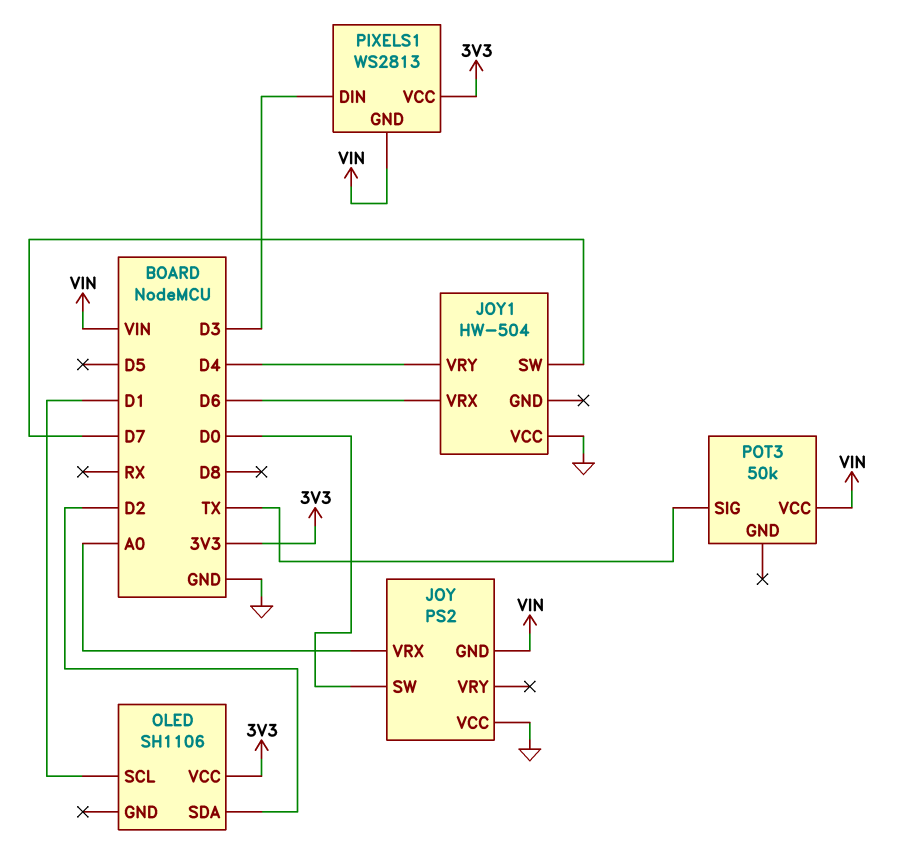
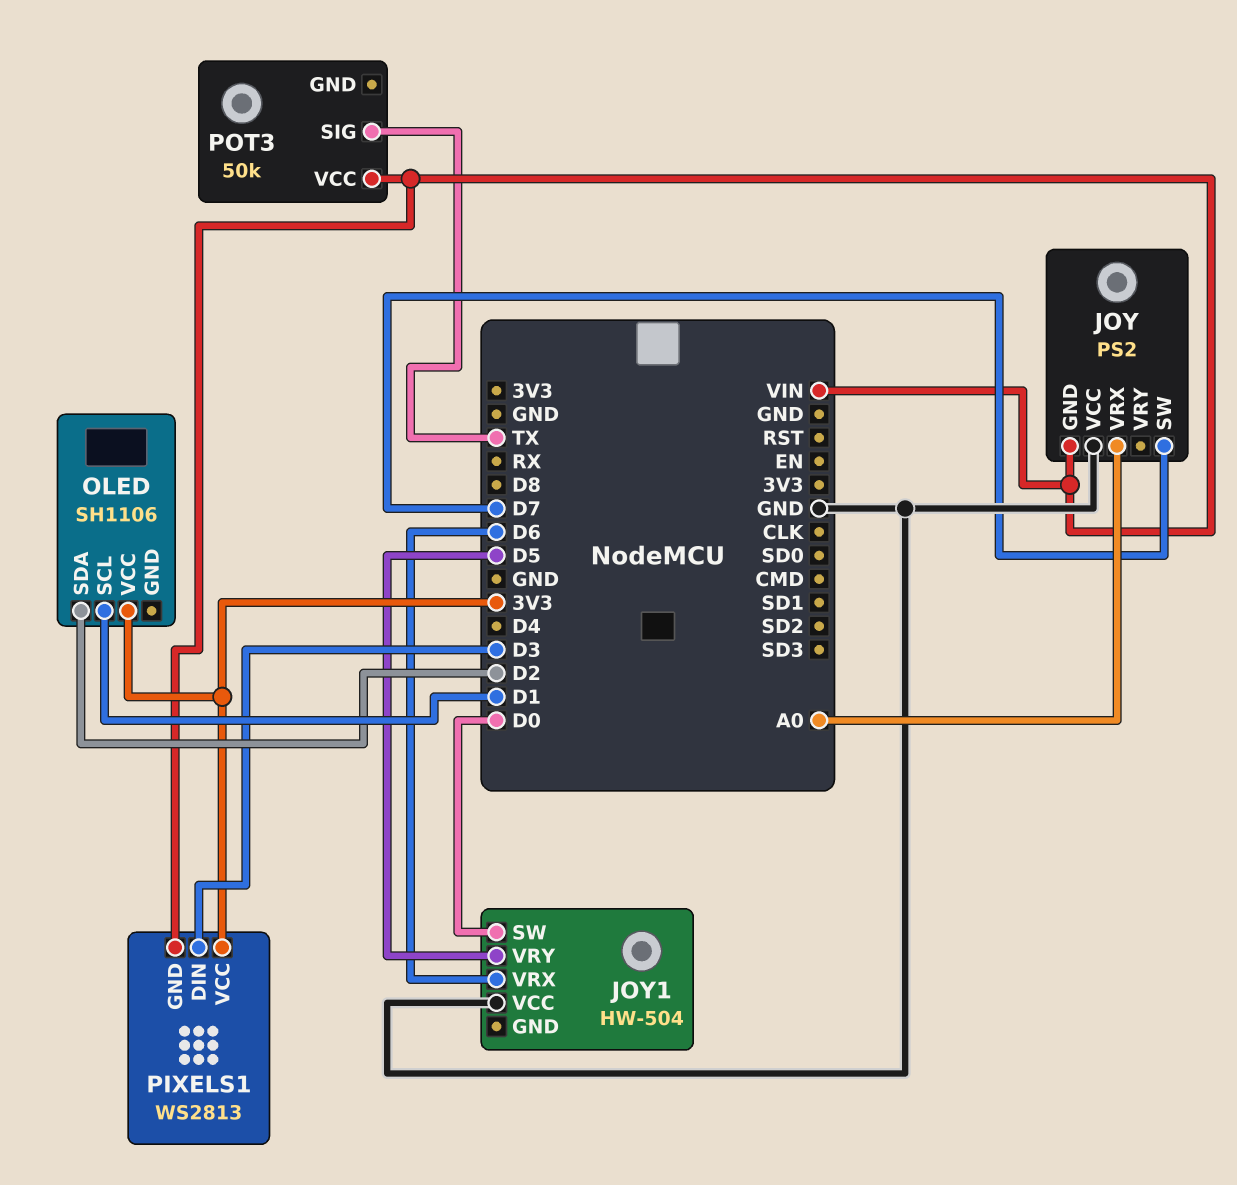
JOY pin SW: D0 -> D7
JOY1 pin SW: D7 -> D0
JOY1 pin VRY: D4 -> D5

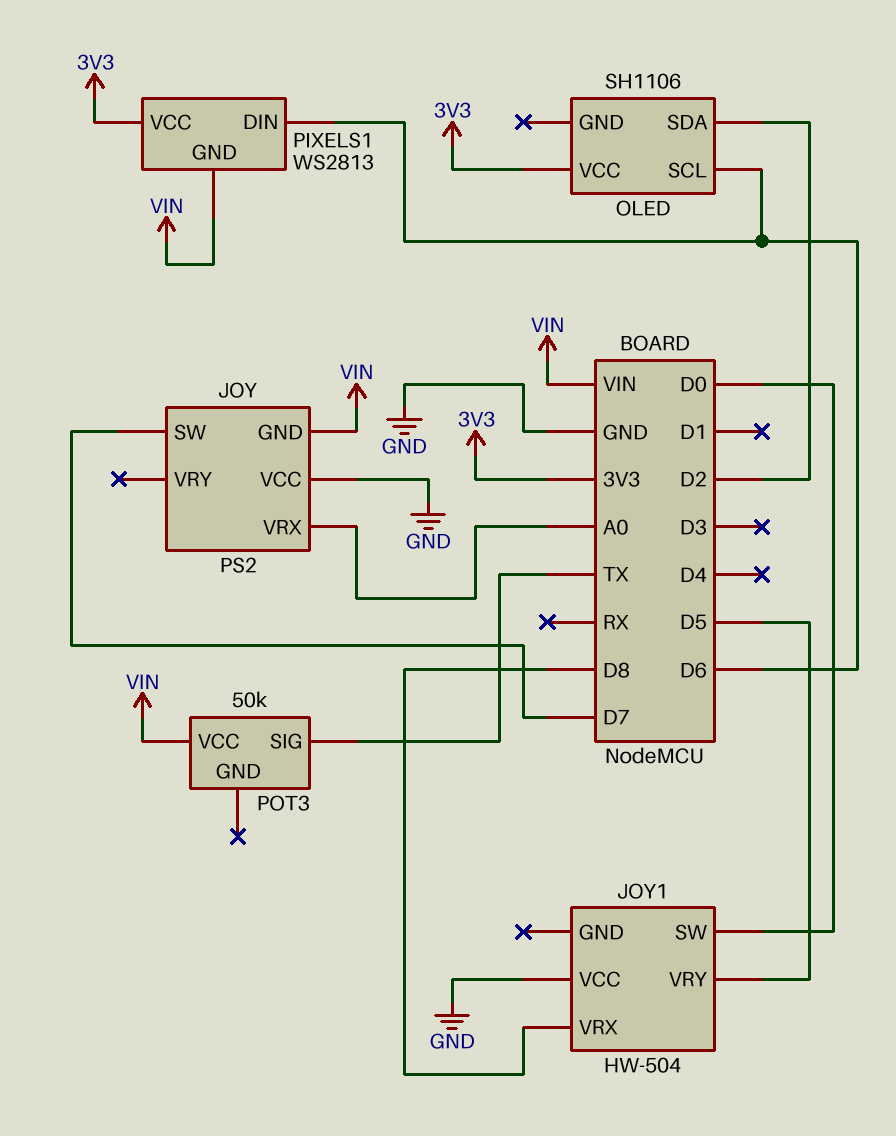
JOY1 pin VRX: D6 -> D8
OLED pin SCL: D1 -> D6
PIXELS1 pin DIN: D3 -> D6

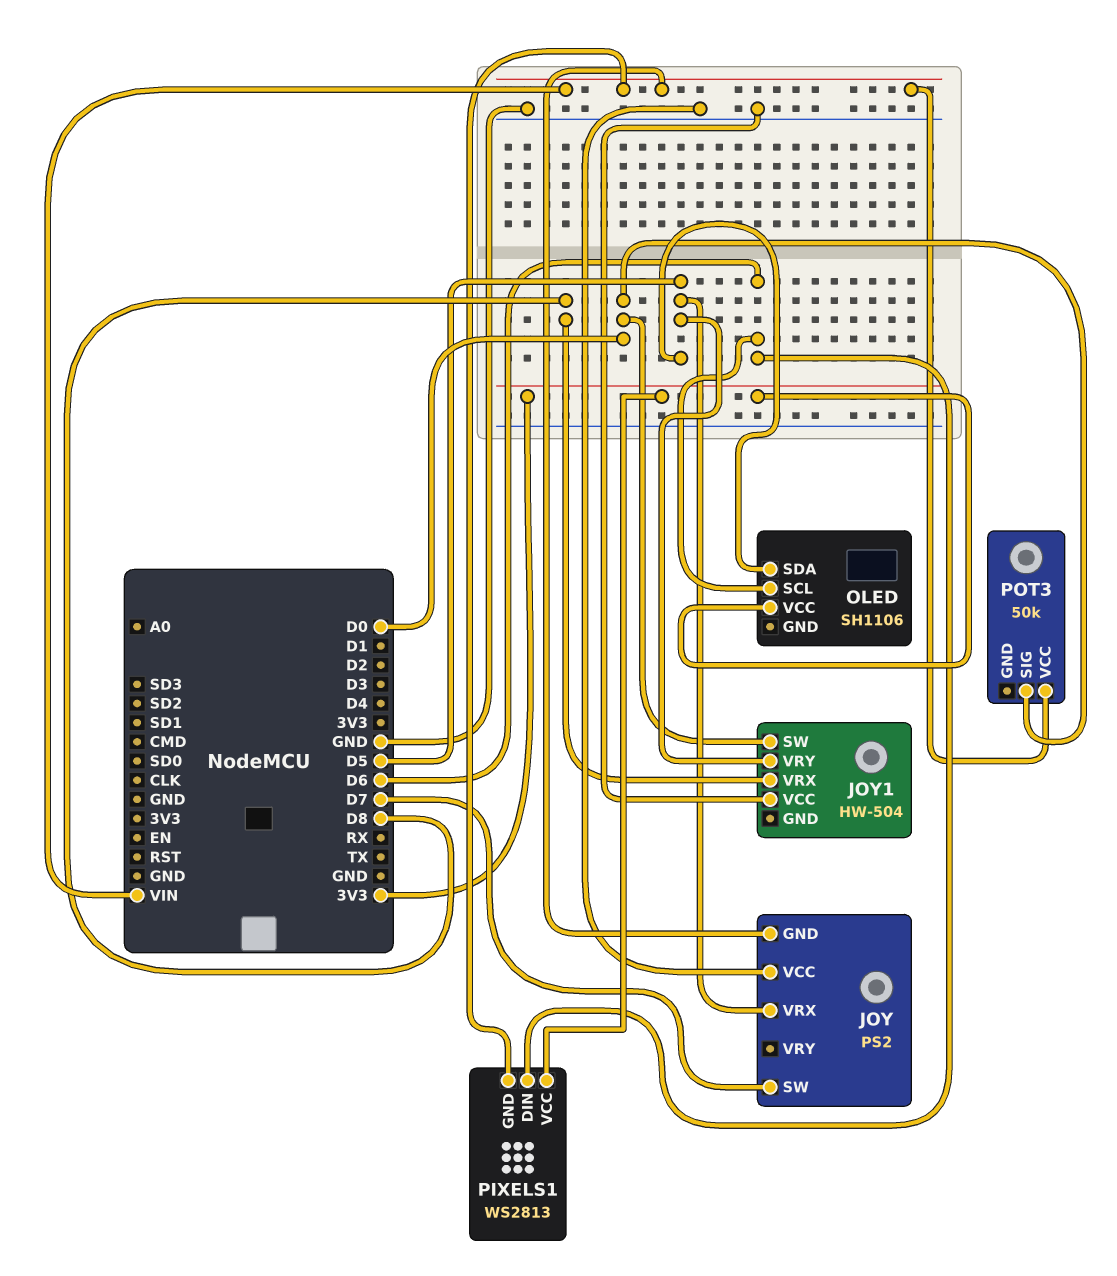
JOY pin VRX: A0 -> D5
OLED pin SDA: D2 -> D5
POT3 pin SIG: TX -> D0

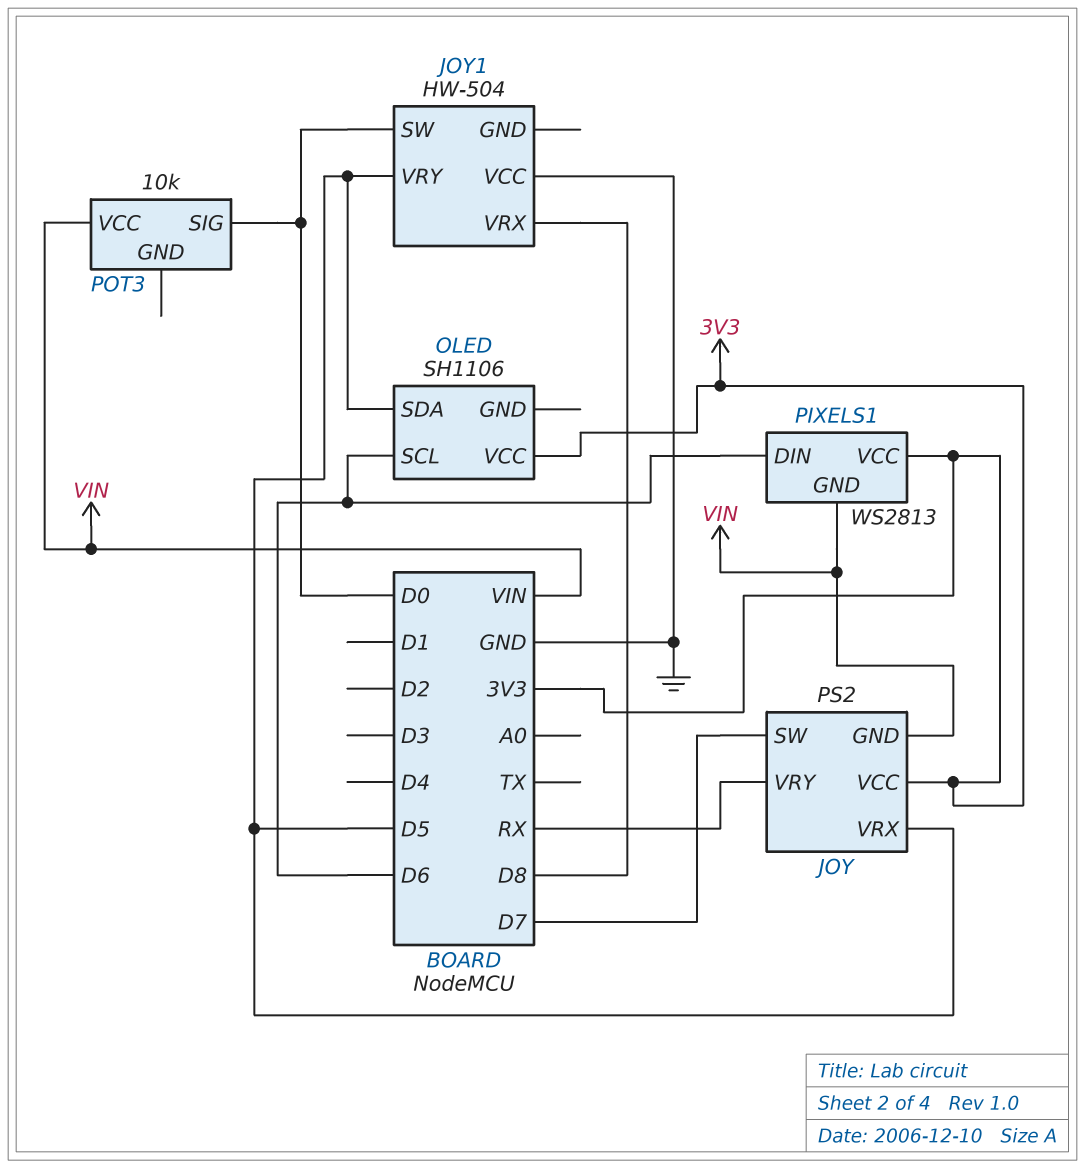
JOY pin VCC: GND -> 3V3
JOY pin VRY: none -> RX
POT3: 50k -> 10k

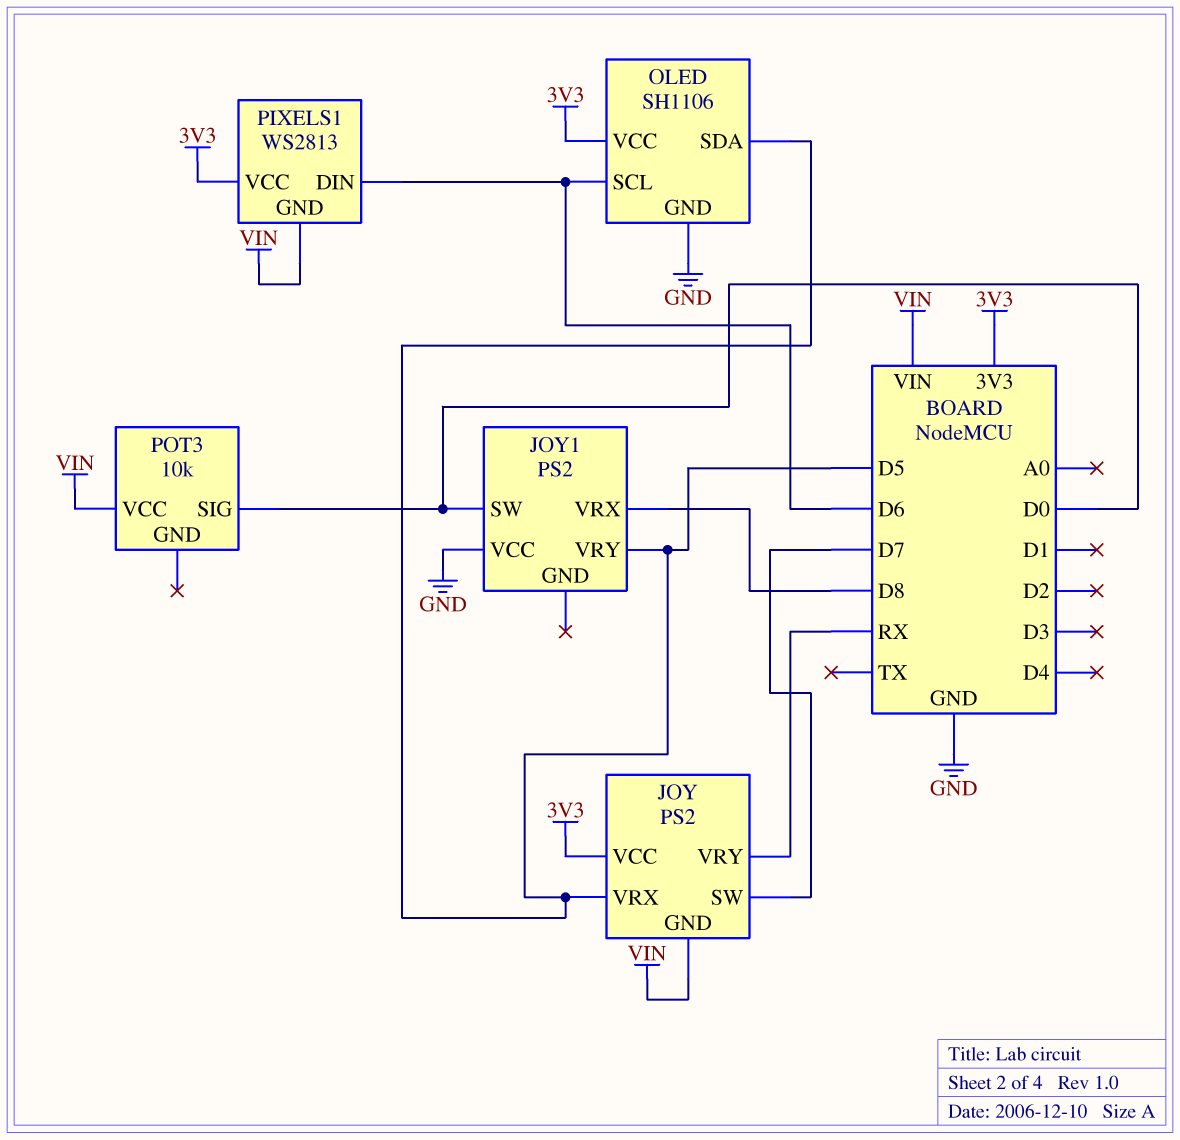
JOY1: HW-504 -> PS2
OLED pin GND: none -> GND

